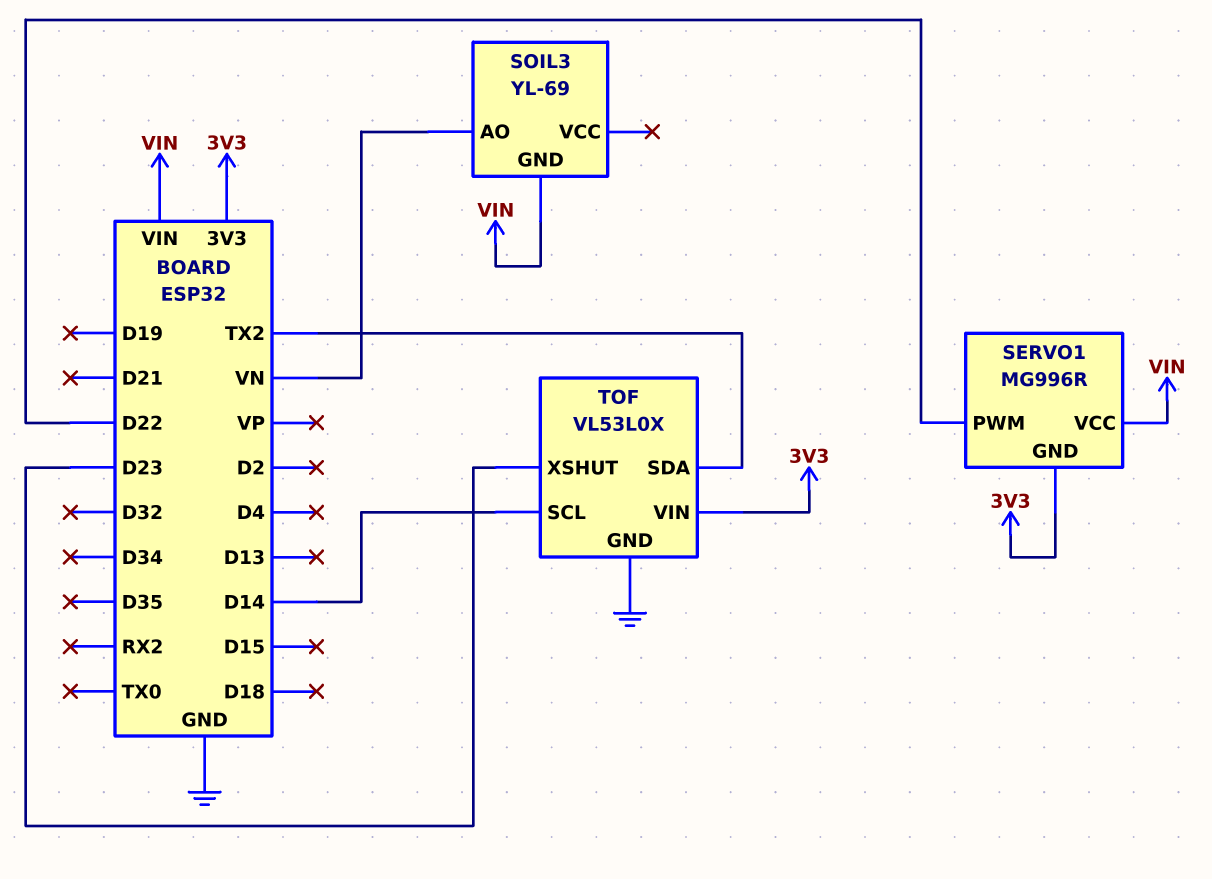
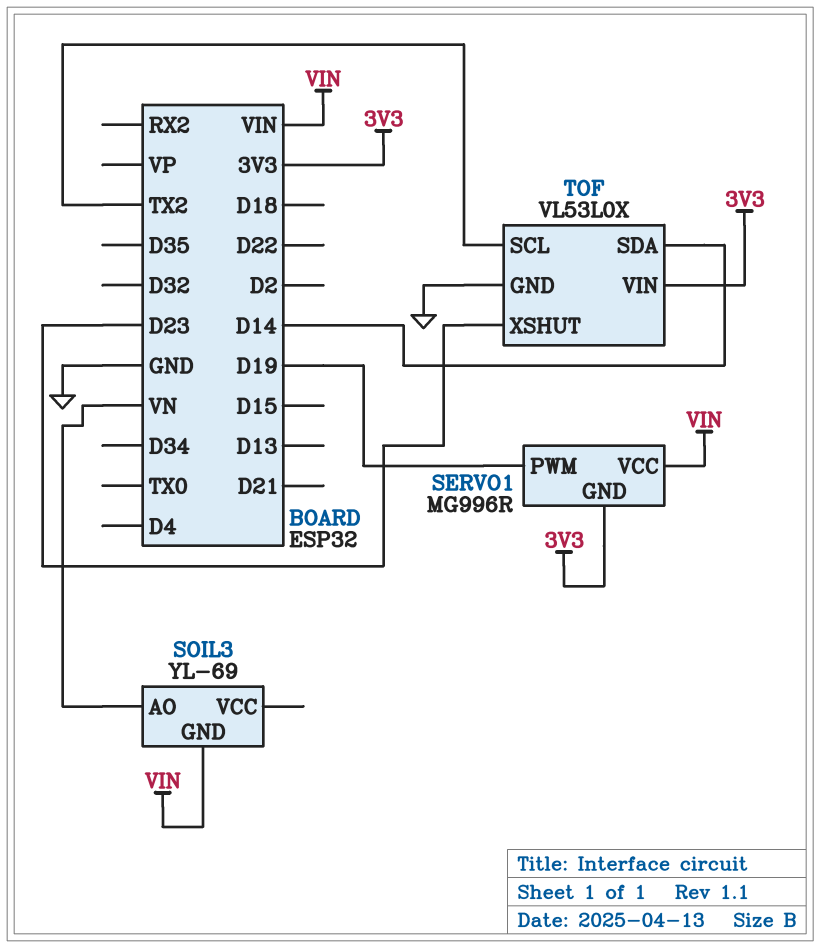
SERVO1 pin PWM: D22 -> D19
TOF pin SCL: D14 -> TX2
TOF pin SDA: TX2 -> D14

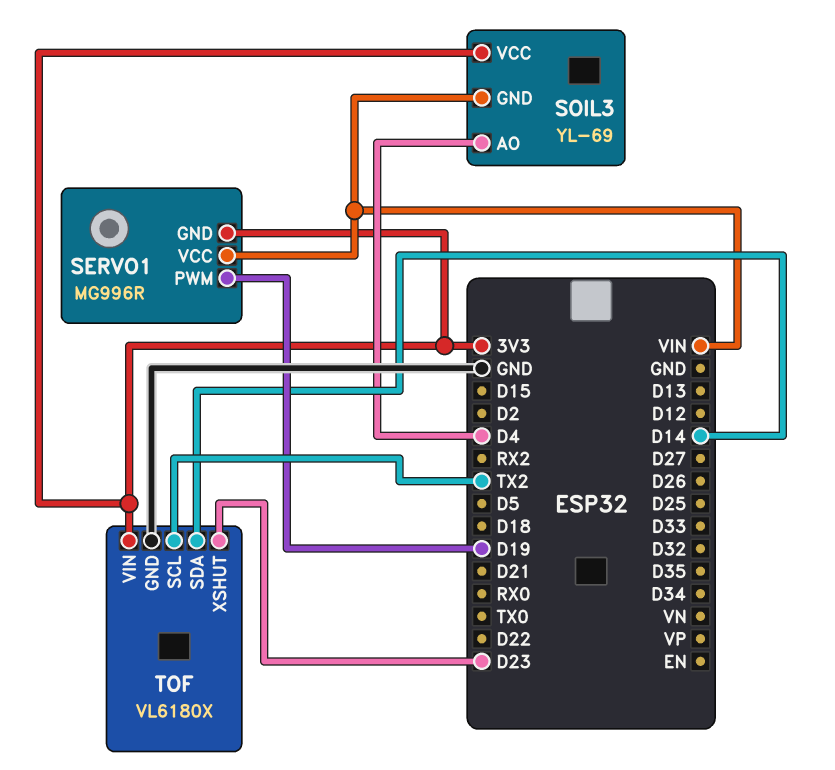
SOIL3 pin AO: VN -> D4
SOIL3 pin VCC: none -> 3V3
TOF: VL53L0X -> VL6180X

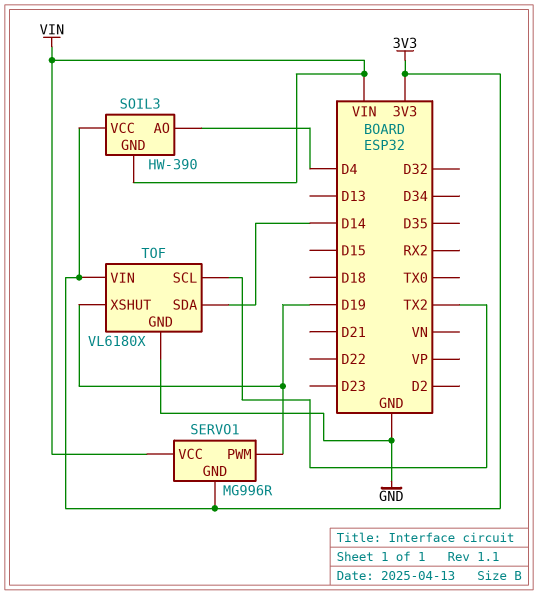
SOIL3: YL-69 -> HW-390
TOF pin XSHUT: D23 -> D19

